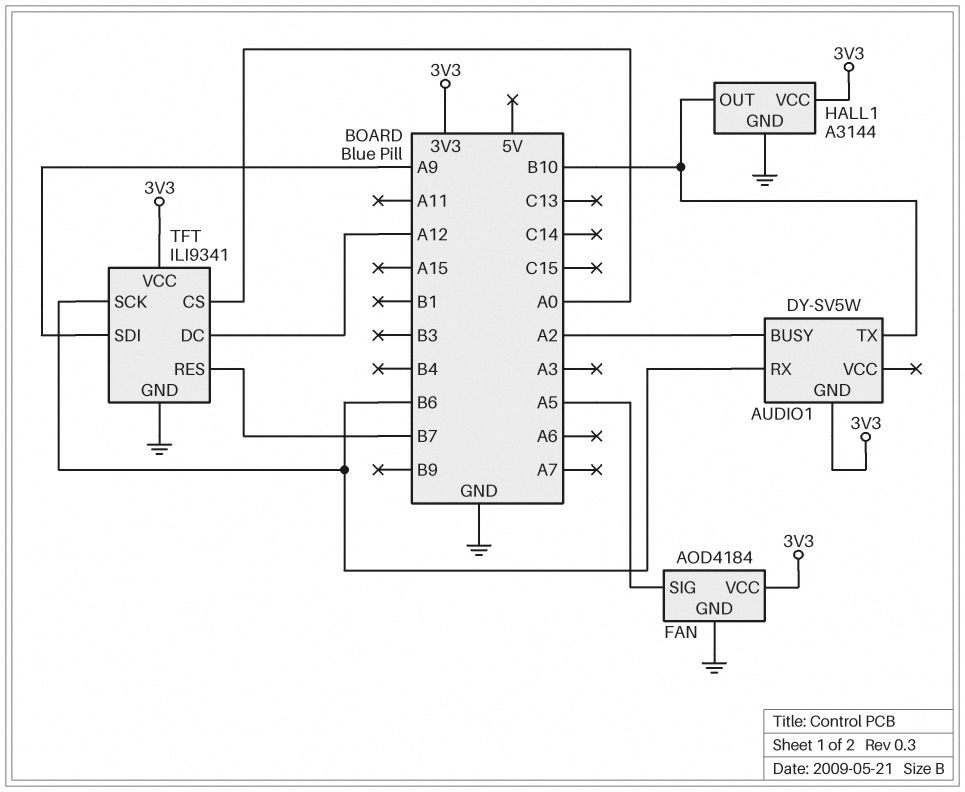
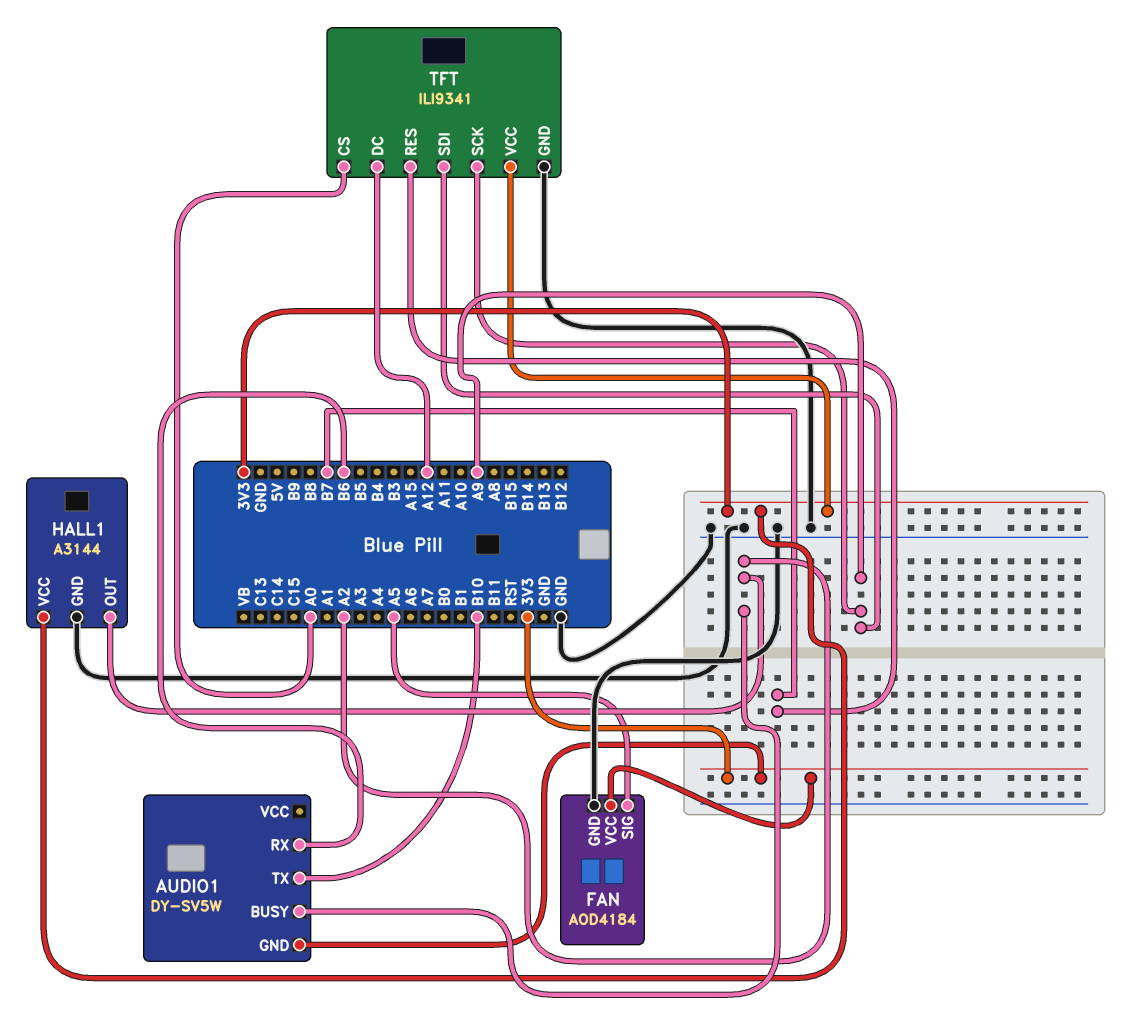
HALL1 pin OUT: B10 -> A2
TFT pin SCK: B6 -> A9

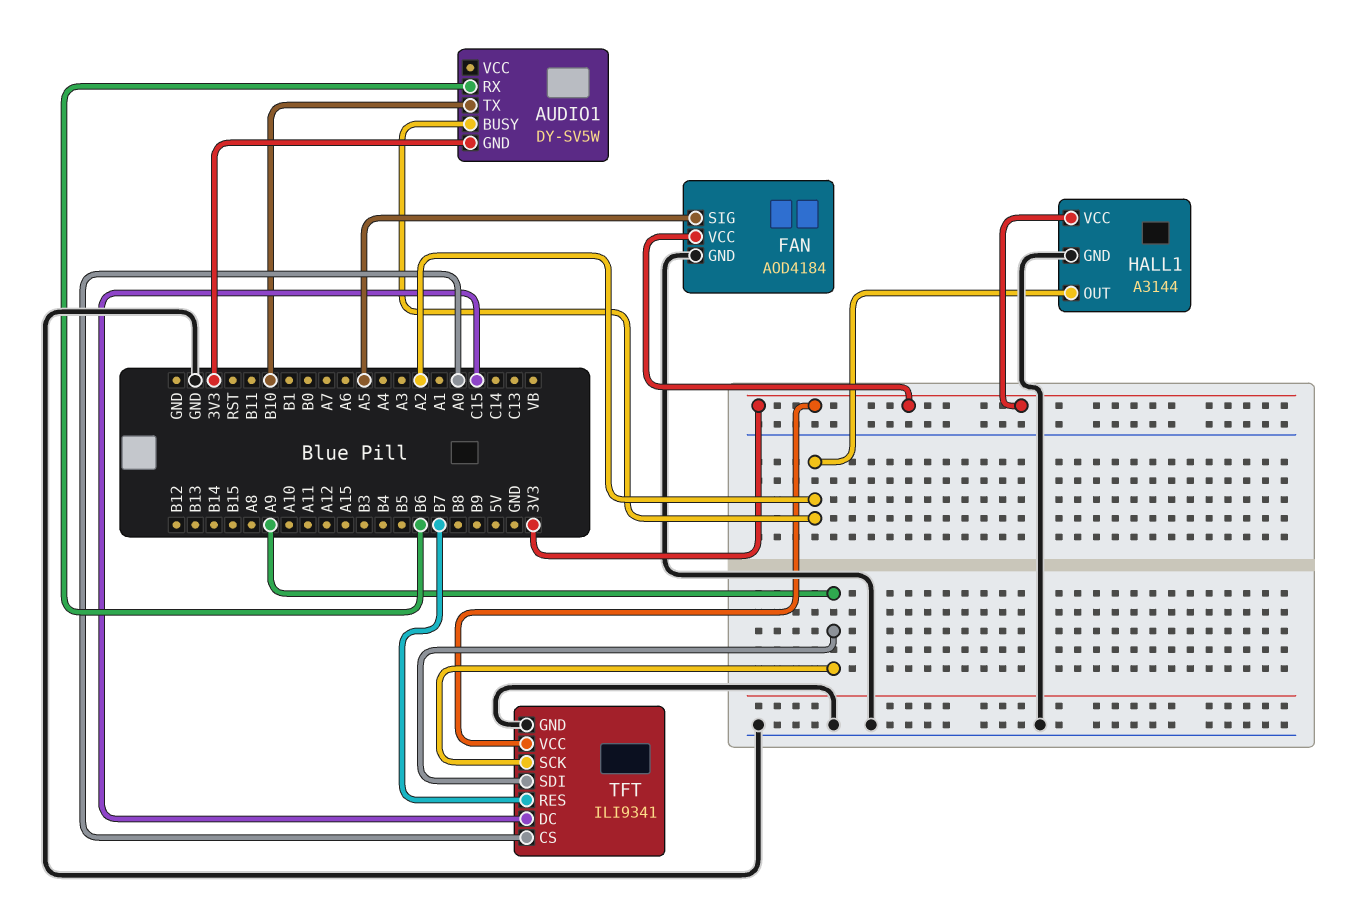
TFT pin DC: A12 -> C15

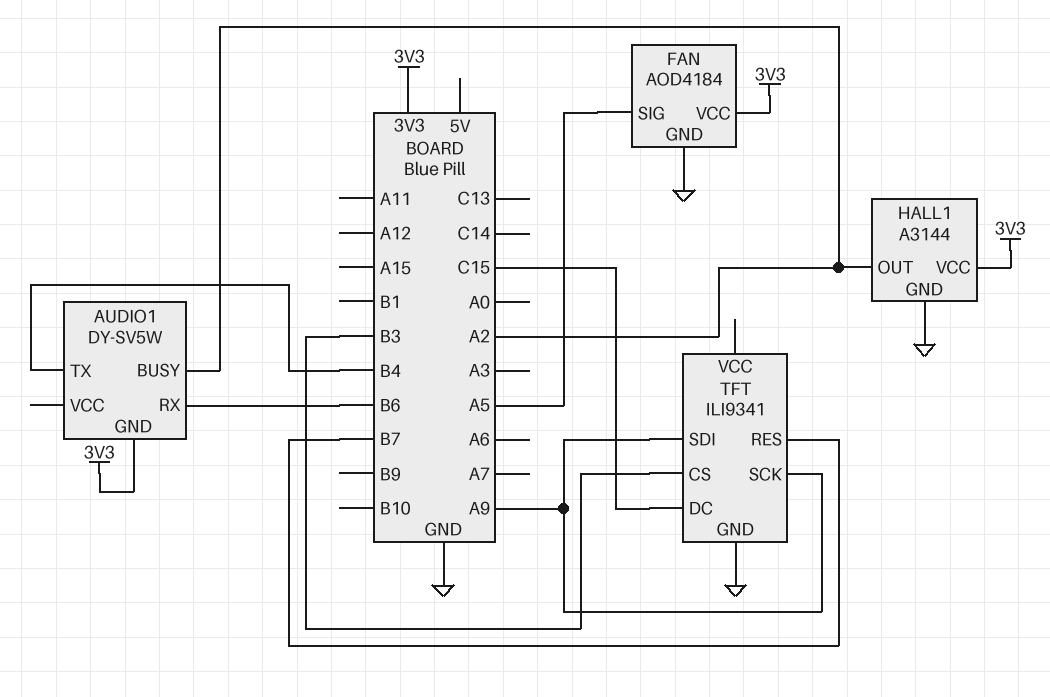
AUDIO1 pin TX: B10 -> B4
TFT pin CS: A0 -> B3
TFT pin VCC: 3V3 -> none

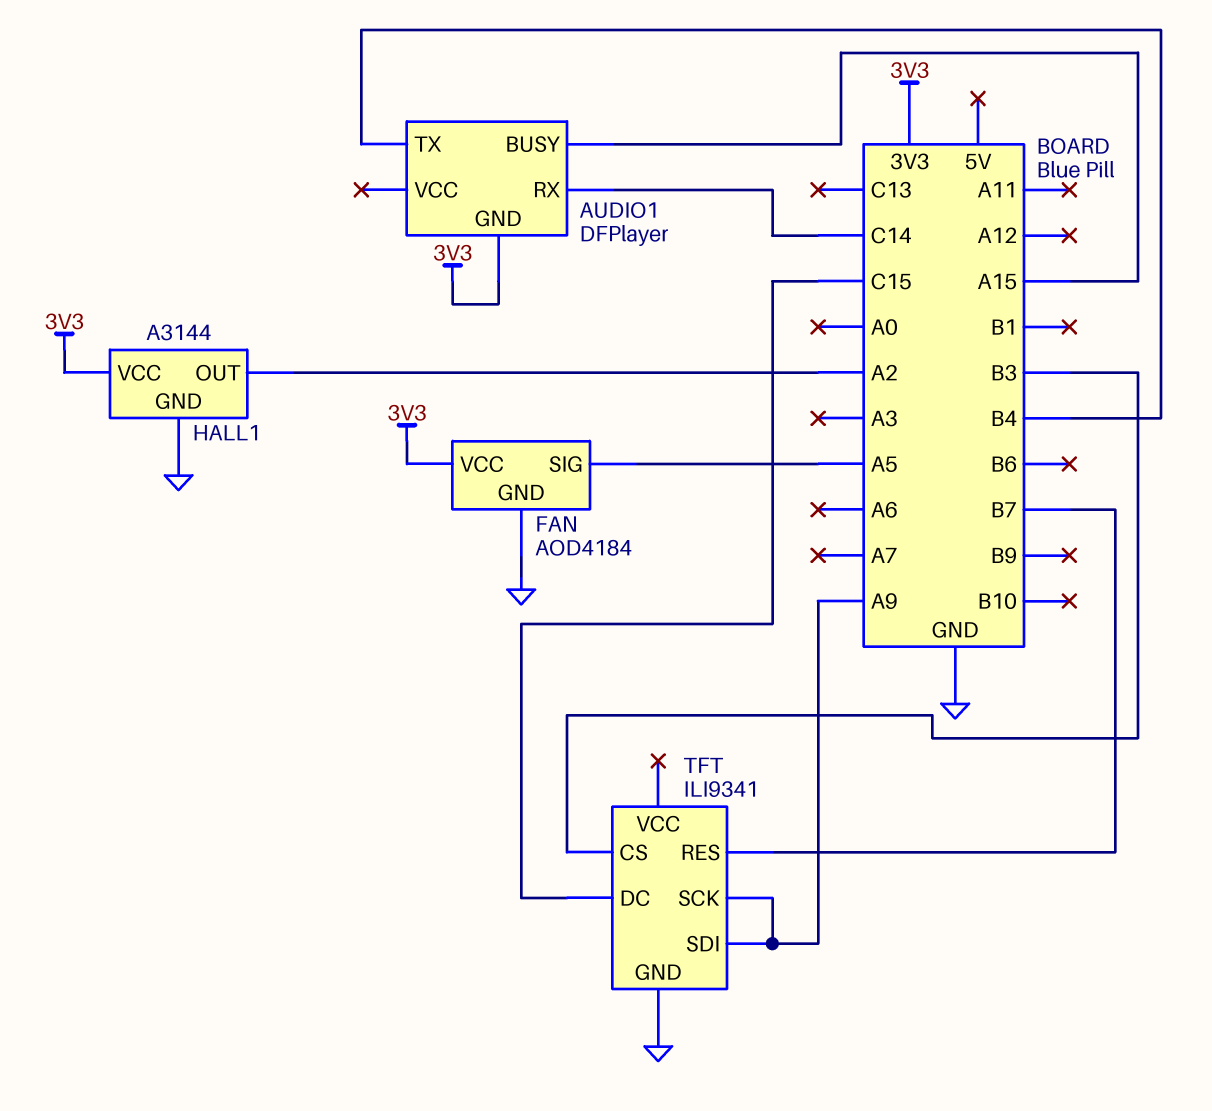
AUDIO1: DY-SV5W -> DFPlayer
AUDIO1 pin BUSY: A2 -> A15
AUDIO1 pin RX: B6 -> C14

